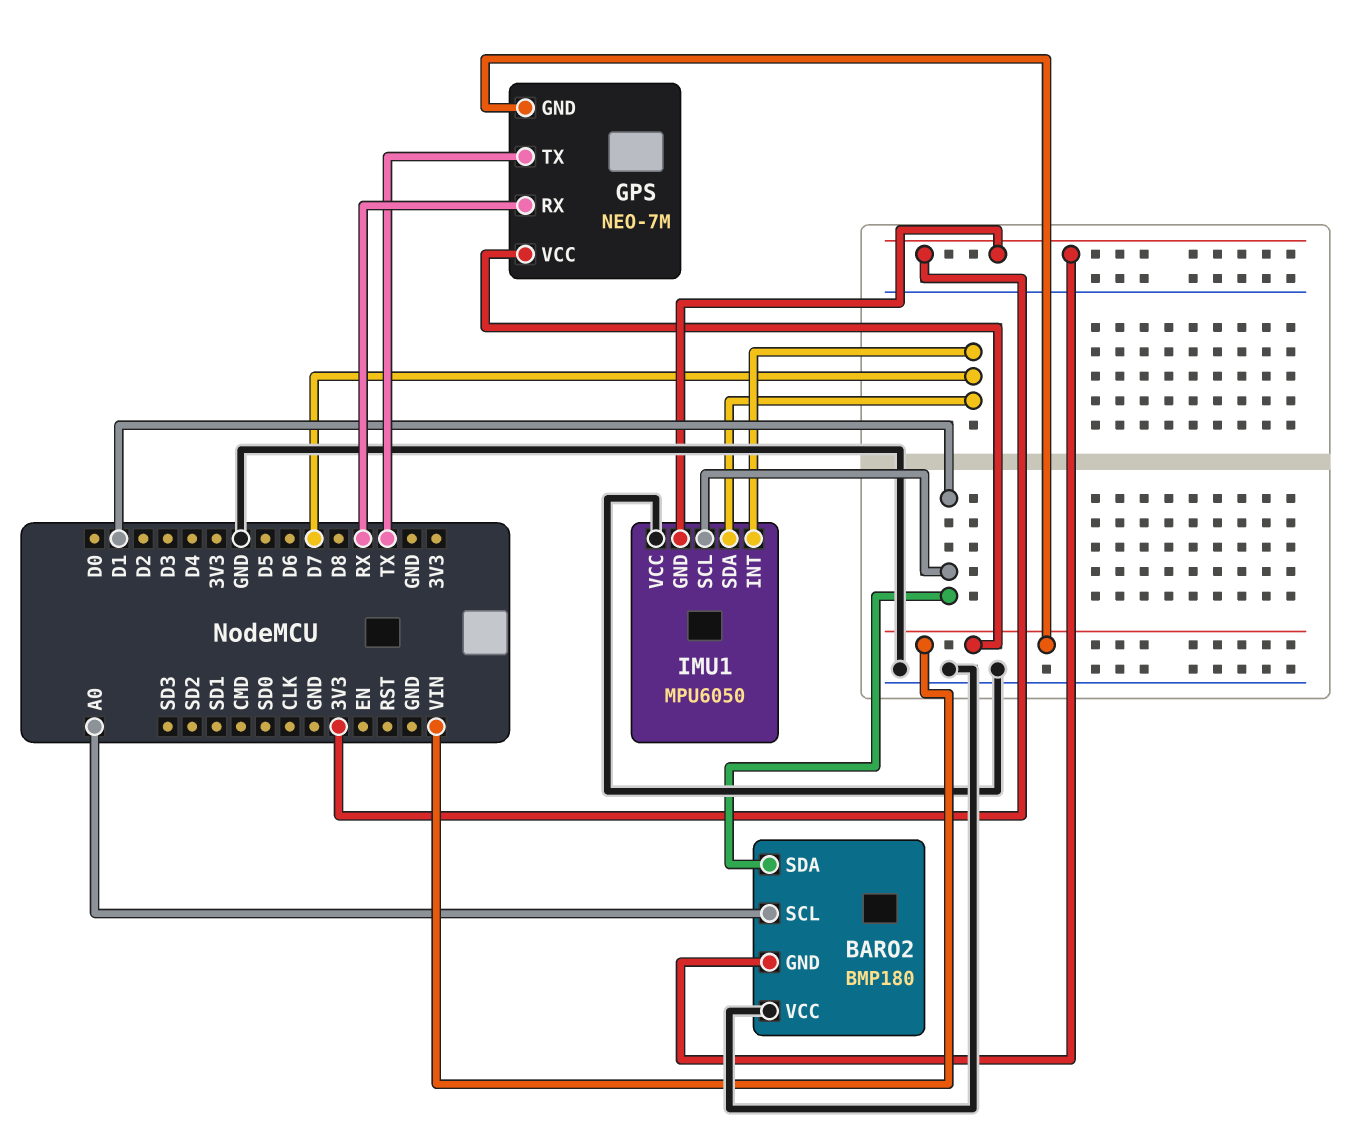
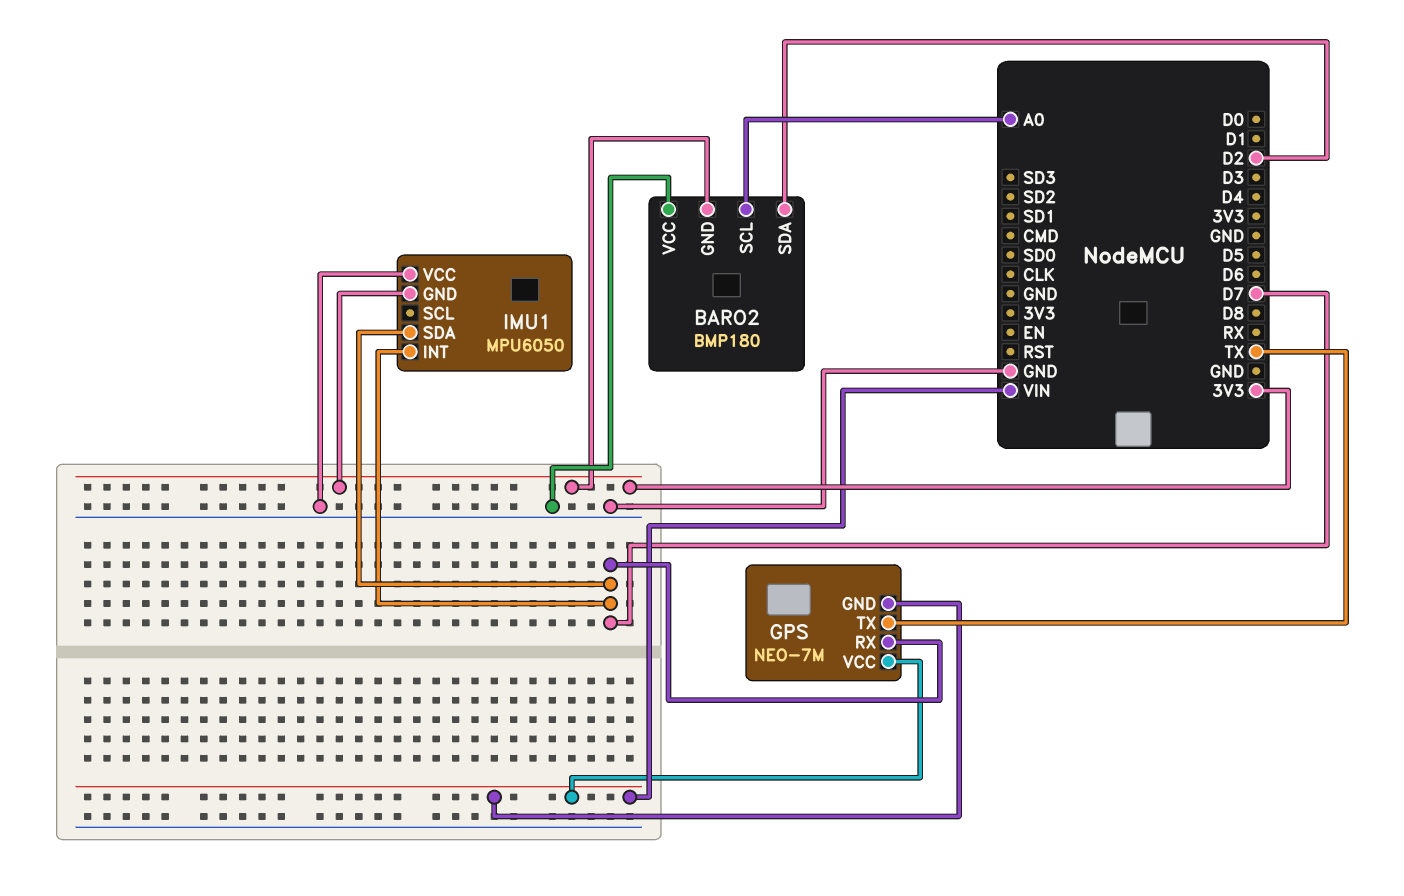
BARO2 pin SDA: D1 -> D2
GPS pin RX: RX -> D7
IMU1 pin SCL: D1 -> none

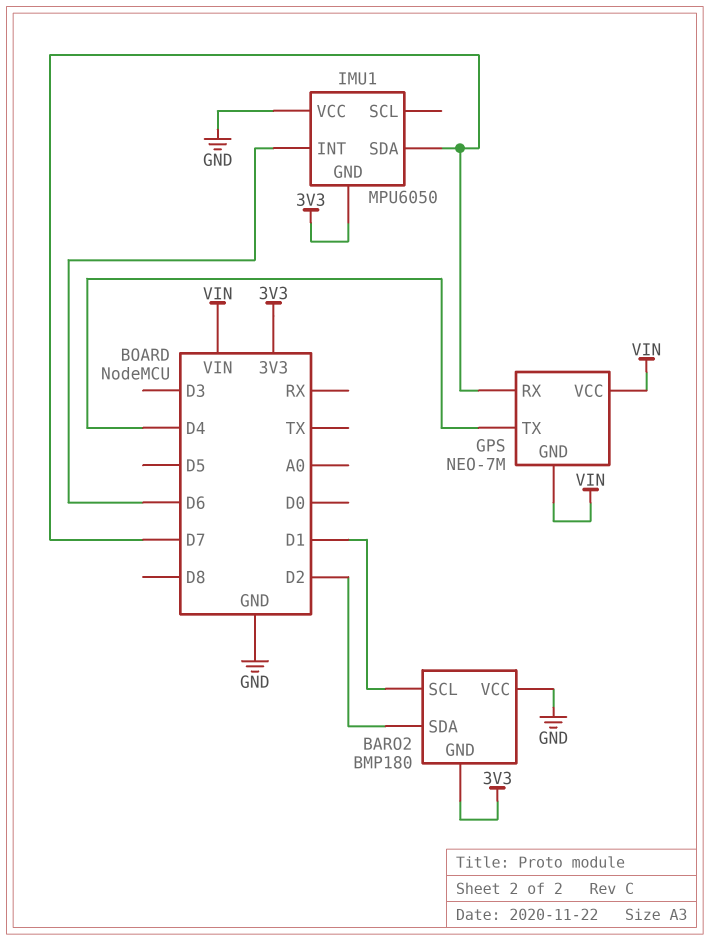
BARO2 pin SCL: A0 -> D1
GPS pin TX: TX -> D4
IMU1 pin INT: D7 -> D6

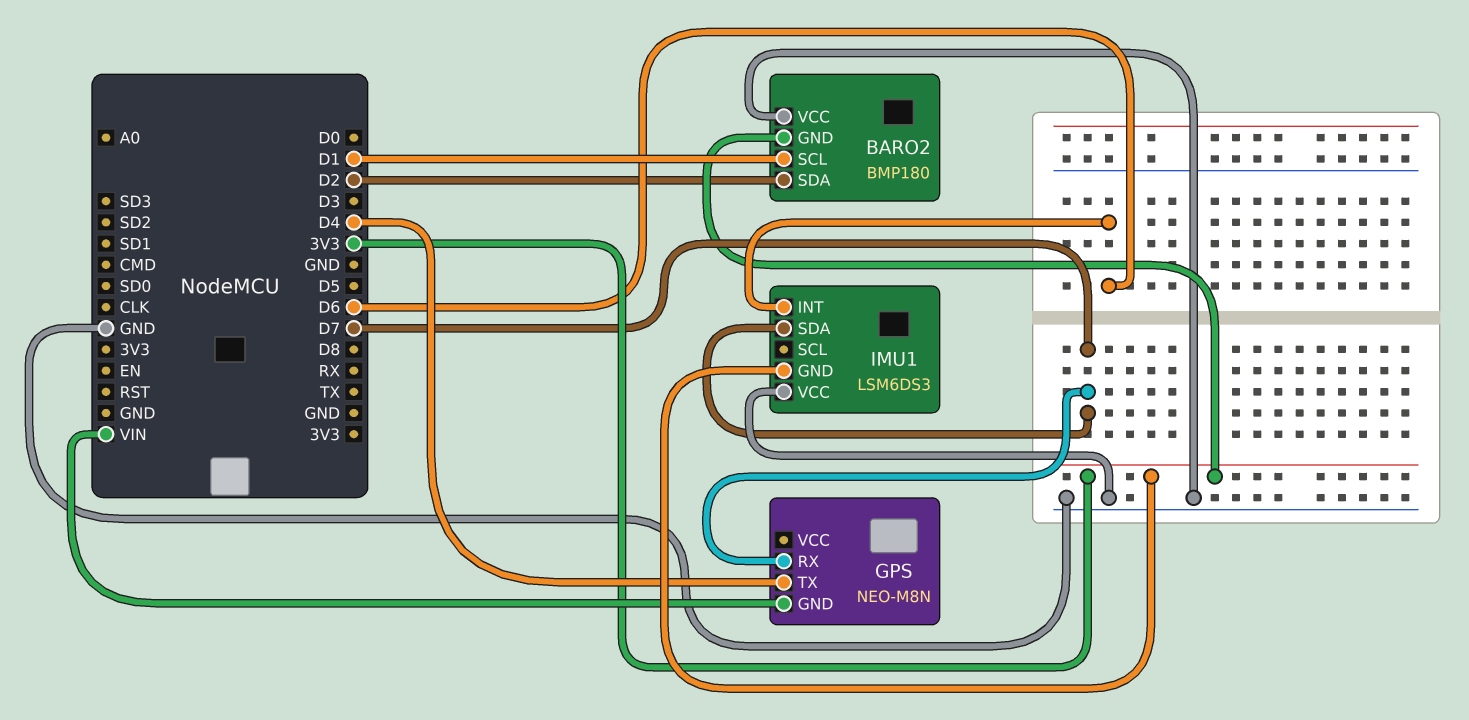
GPS: NEO-7M -> NEO-M8N
GPS pin VCC: VIN -> none
IMU1: MPU6050 -> LSM6DS3

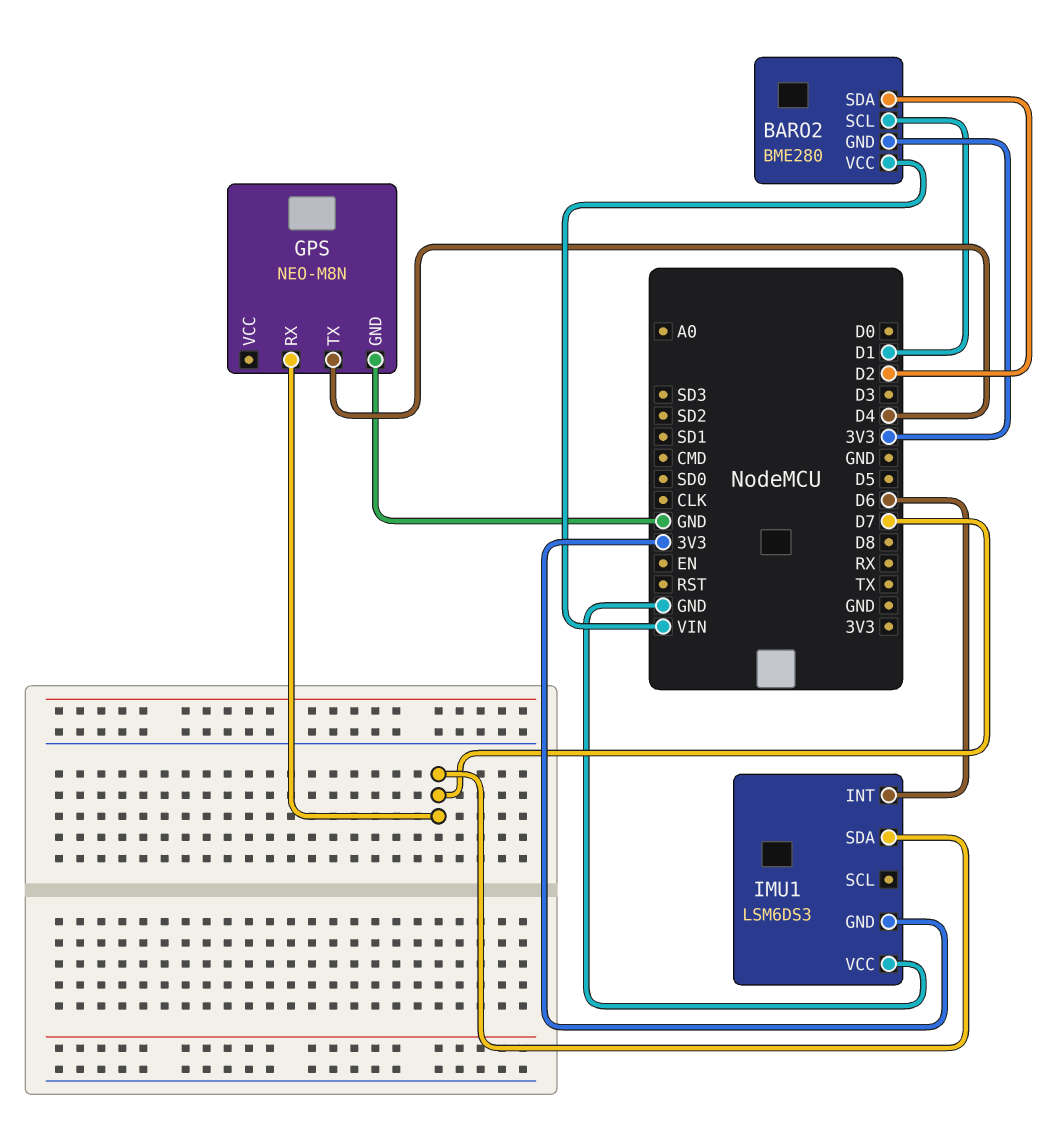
BARO2: BMP180 -> BME280
BARO2 pin VCC: GND -> VIN
GPS pin GND: VIN -> GND

